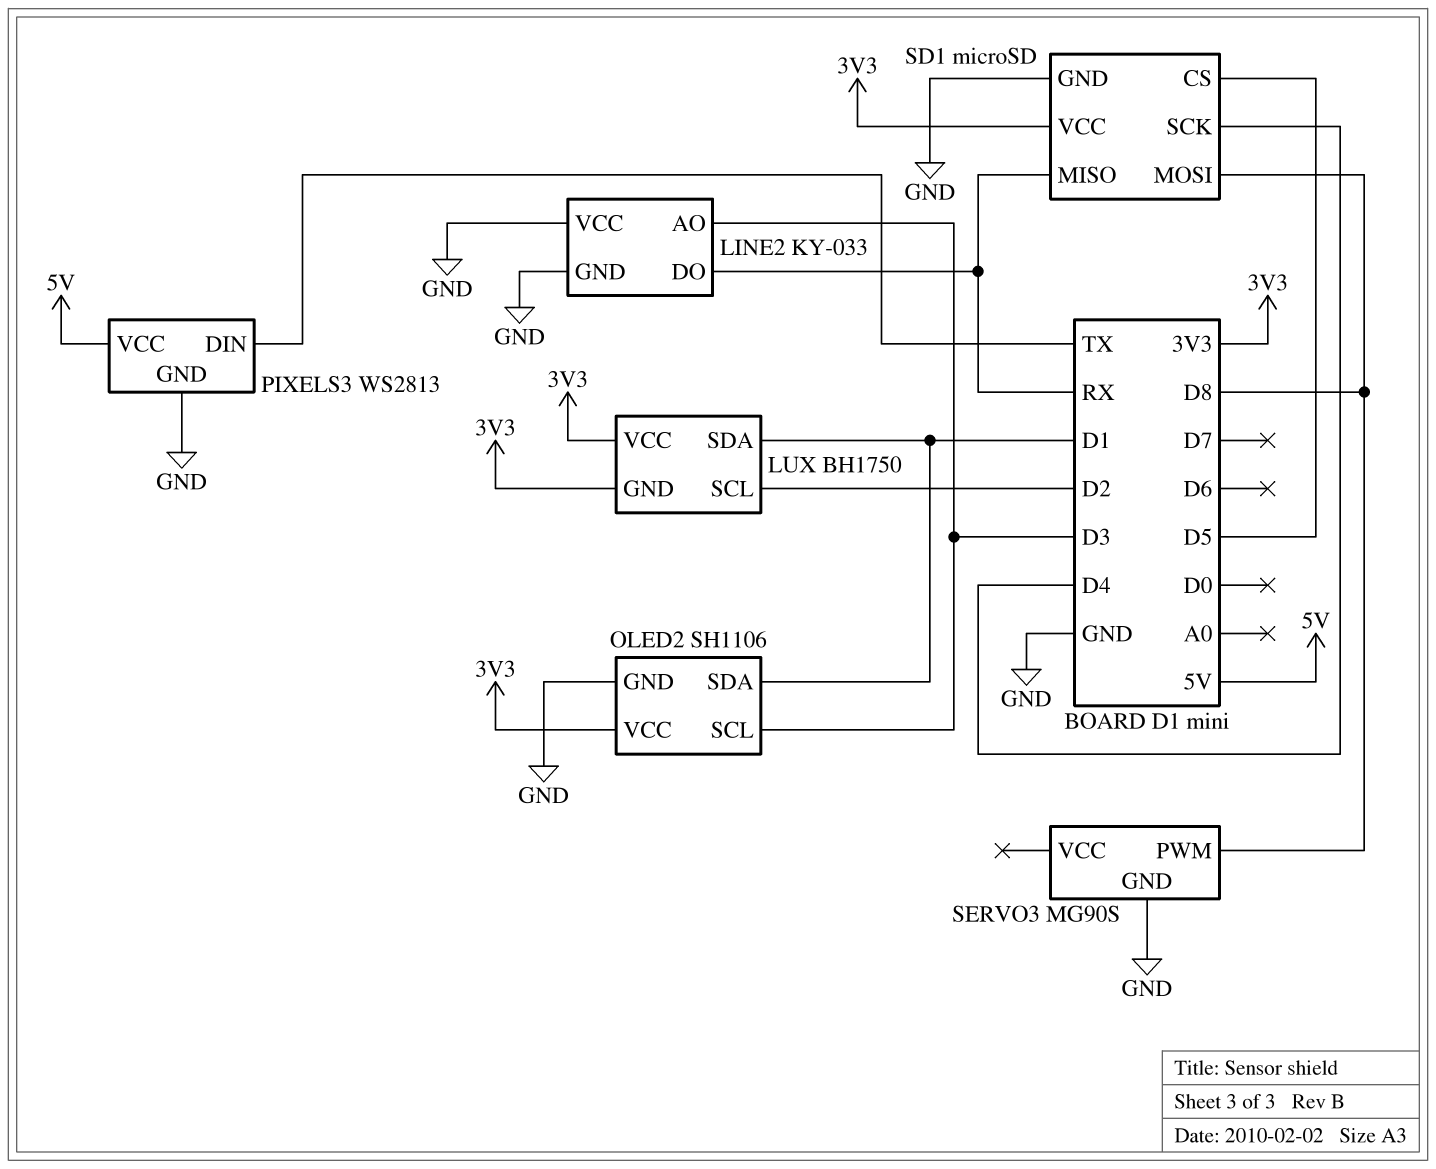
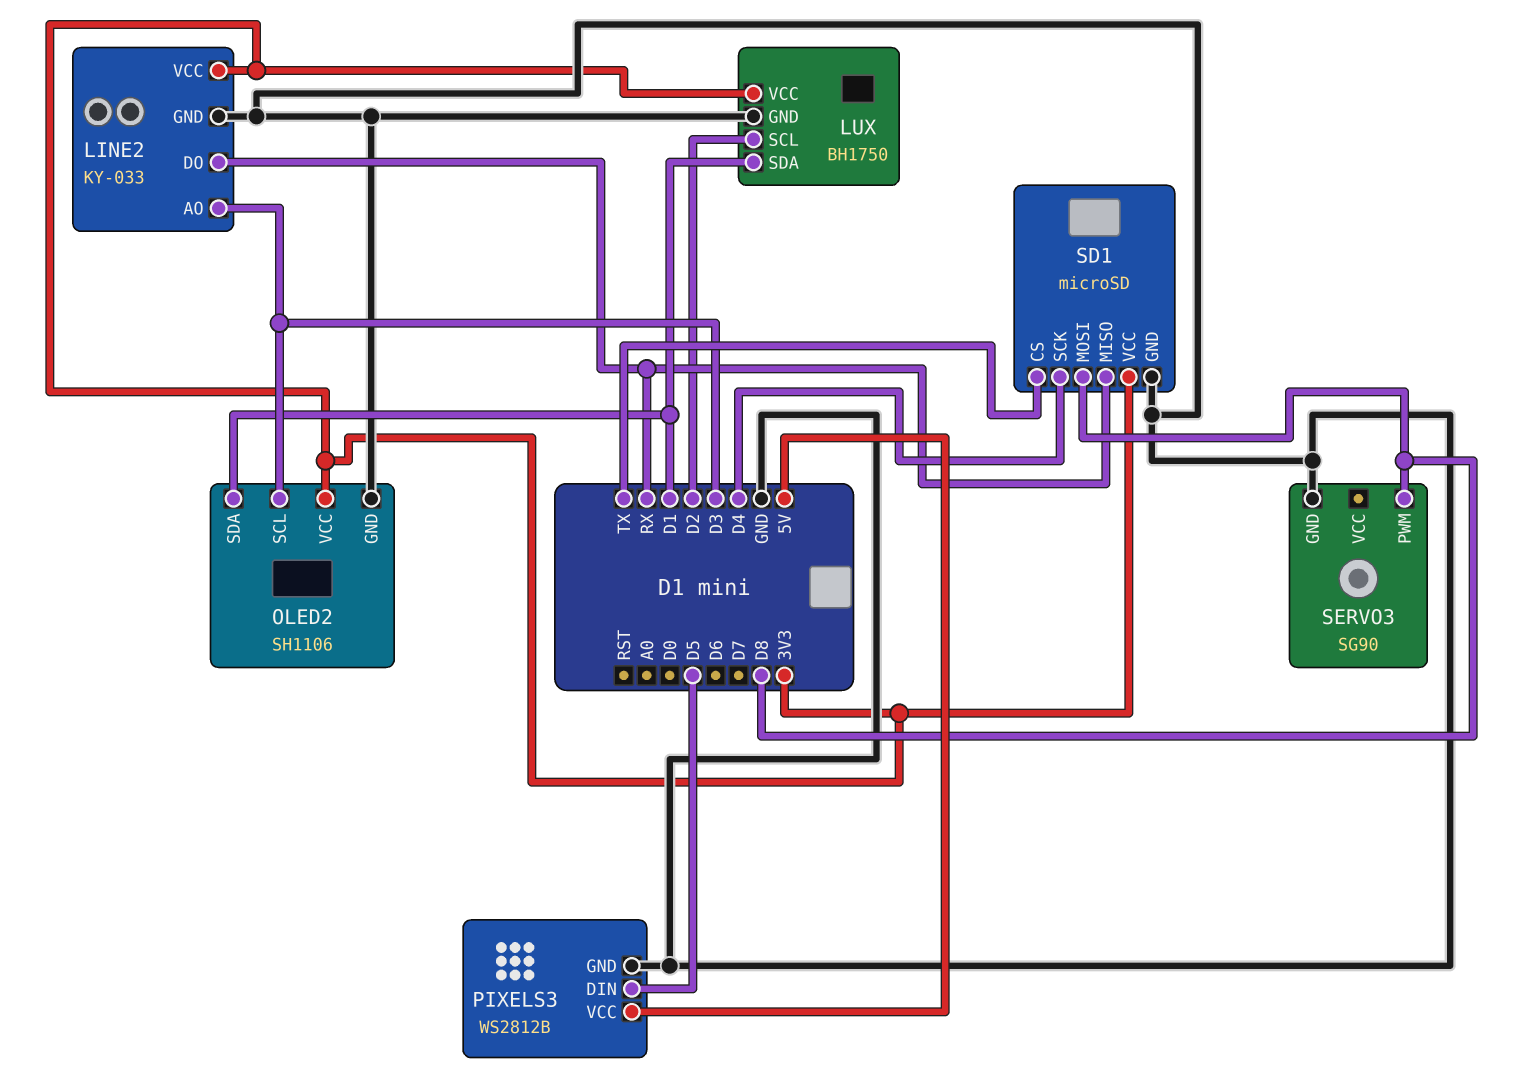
LINE2 pin VCC: GND -> 3V3
LUX pin GND: 3V3 -> GND
PIXELS3: WS2813 -> WS2812B
PIXELS3 pin DIN: TX -> D5
SD1 pin CS: D5 -> TX
SERVO3: MG90S -> SG90

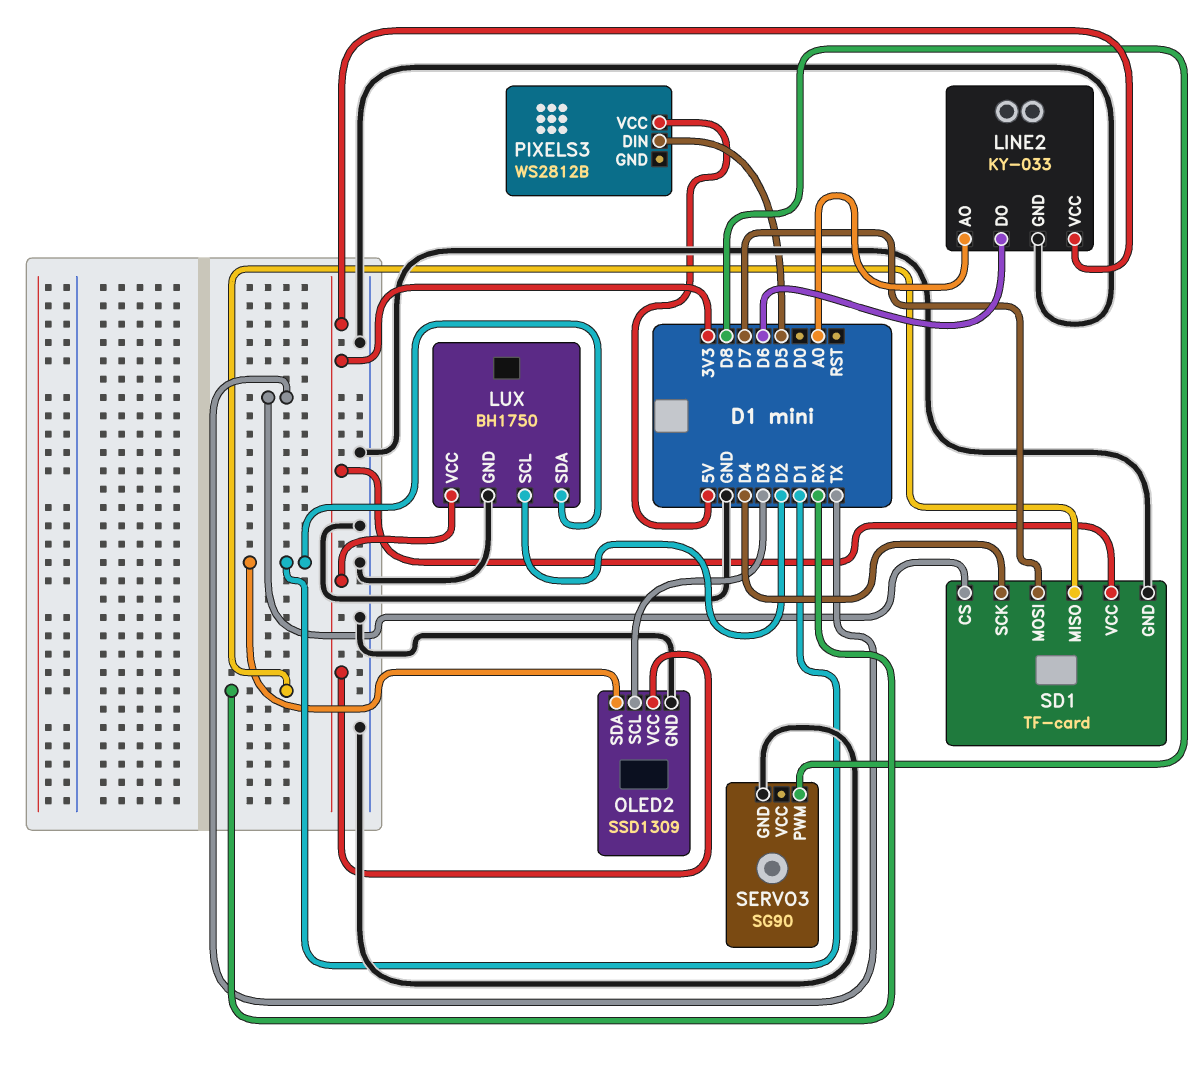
LINE2 pin AO: D3 -> A0
LINE2 pin DO: RX -> D6
OLED2: SH1106 -> SSD1309
PIXELS3 pin GND: GND -> none
SD1: microSD -> TF-card
SD1 pin MOSI: D8 -> D7

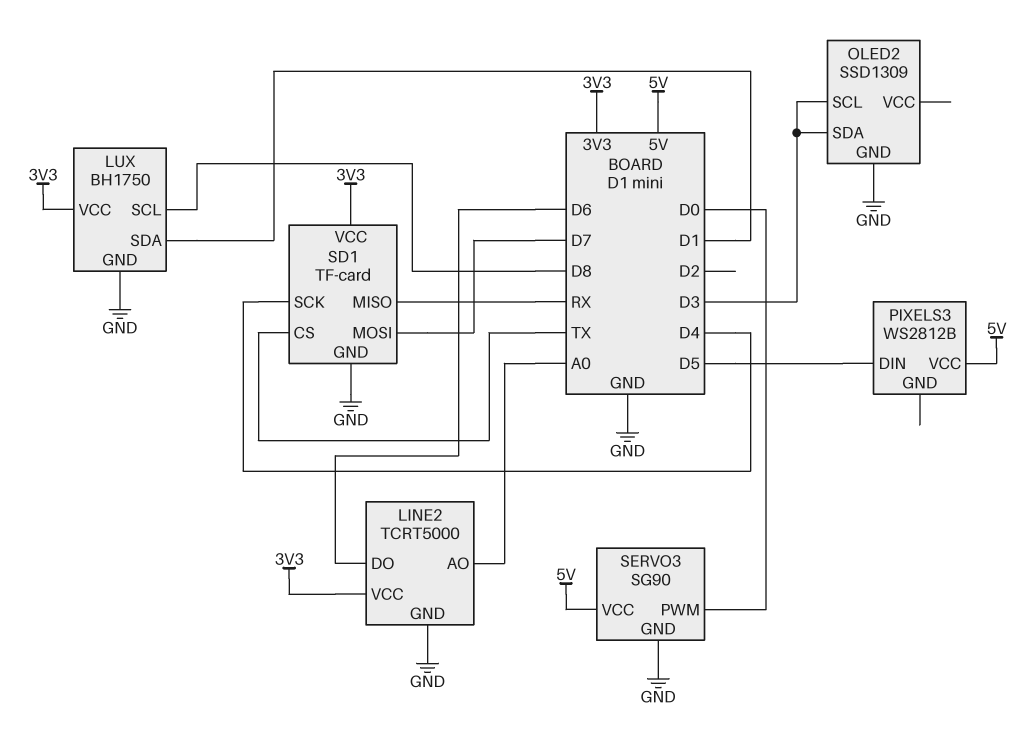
LINE2: KY-033 -> TCRT5000
LUX pin SCL: D2 -> D8
OLED2 pin SDA: D1 -> D3
OLED2 pin VCC: 3V3 -> none
SERVO3 pin PWM: D8 -> D0
SERVO3 pin VCC: none -> 5V

